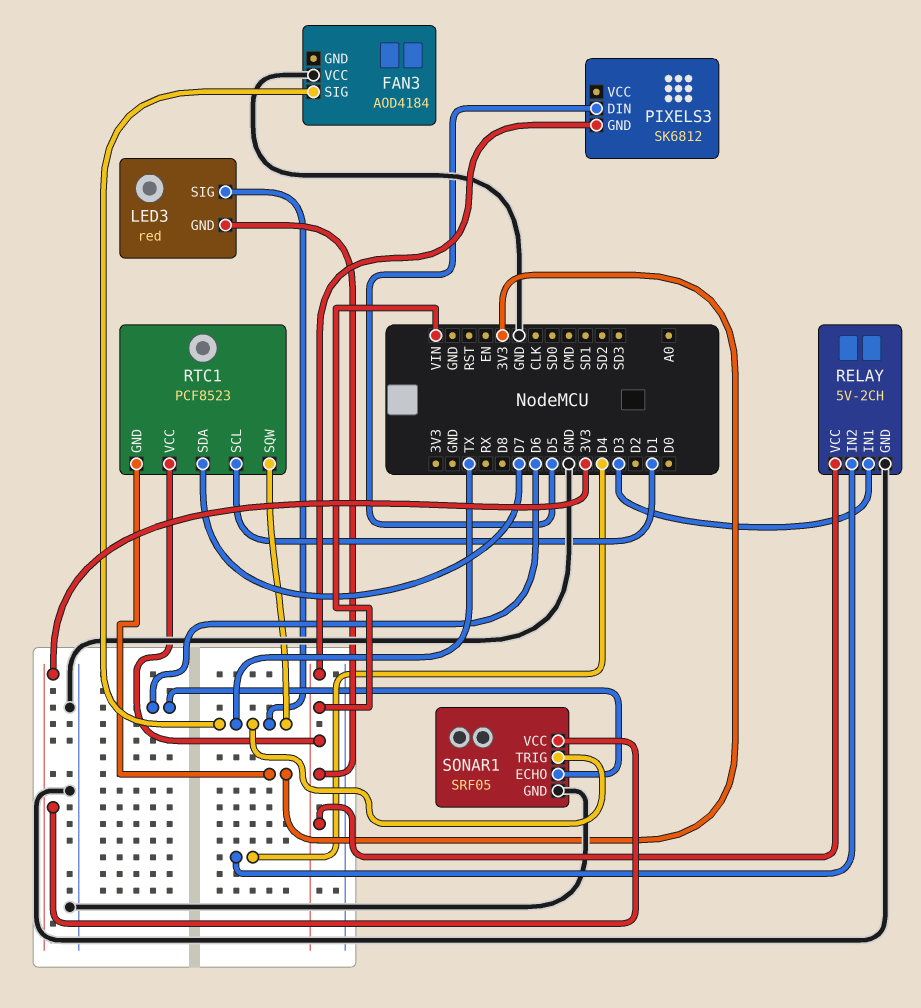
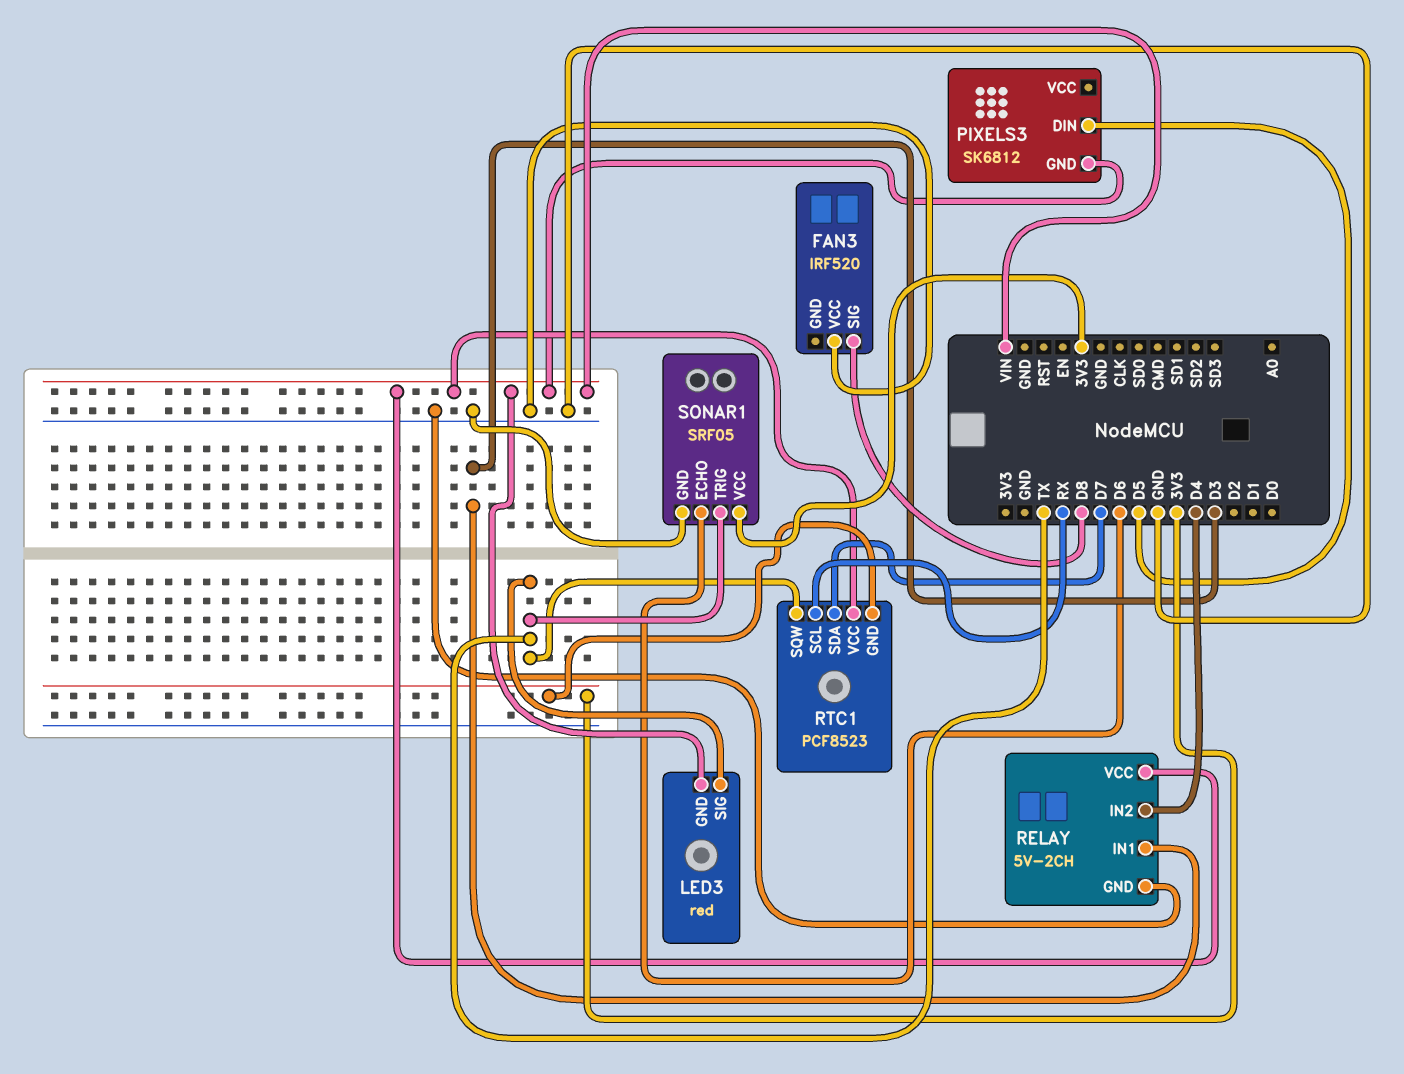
FAN3: AOD4184 -> IRF520
FAN3 pin SIG: TX -> D8
RTC1 pin SCL: D1 -> RX

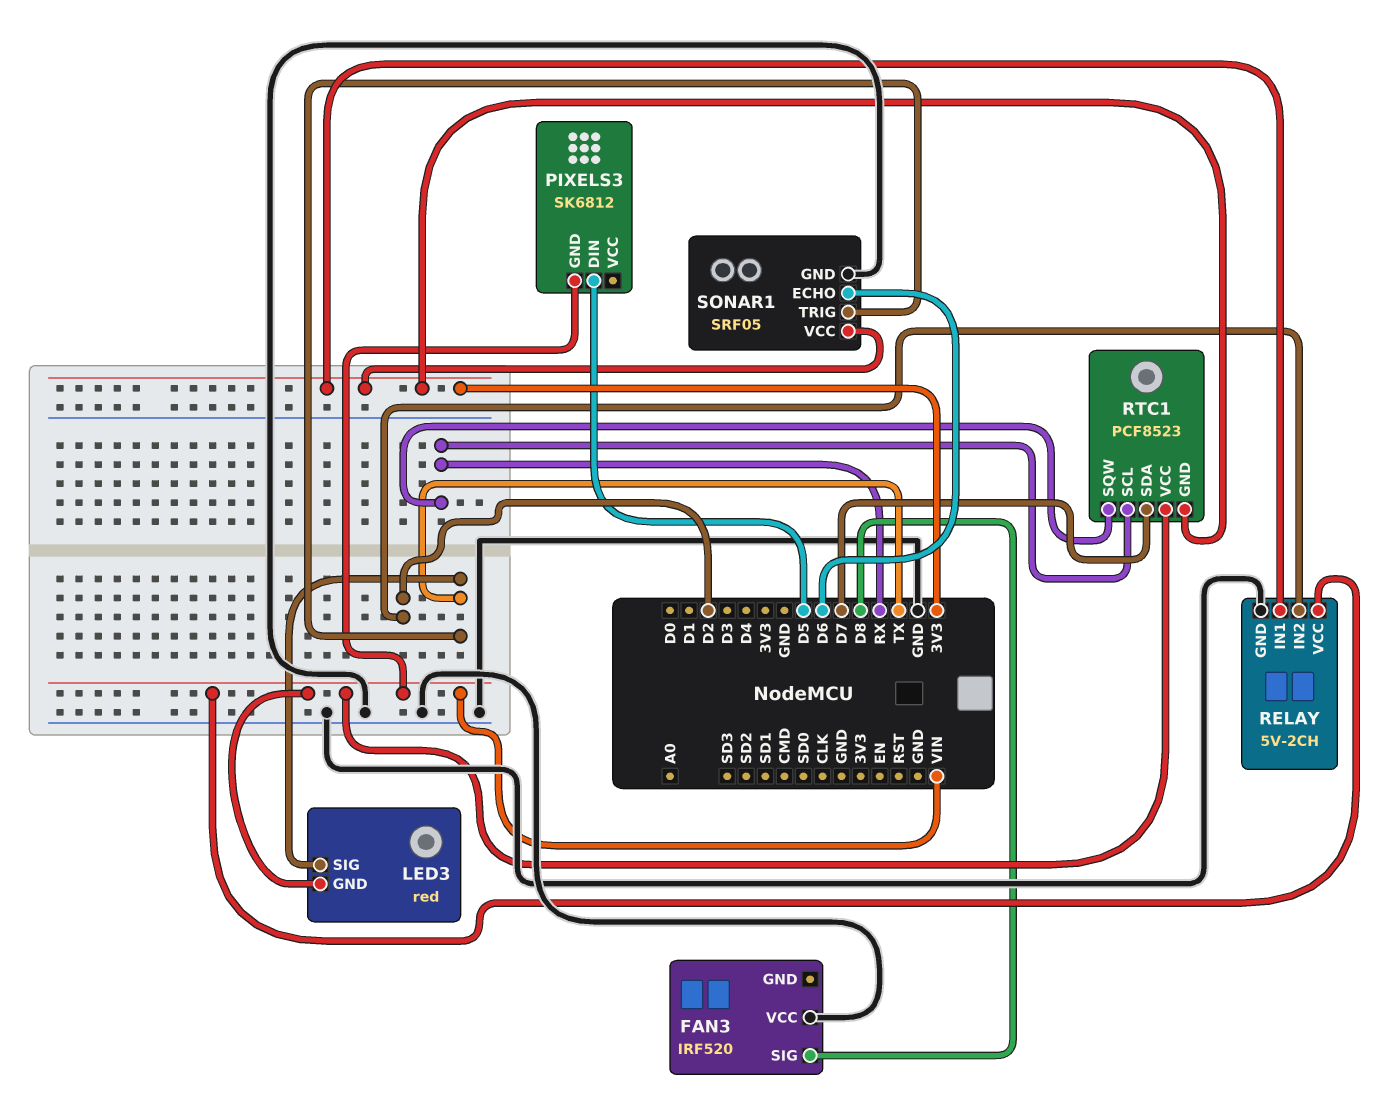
RELAY pin IN1: D3 -> 3V3
RELAY pin IN2: D4 -> D2
RTC1 pin SQW: TX -> RX

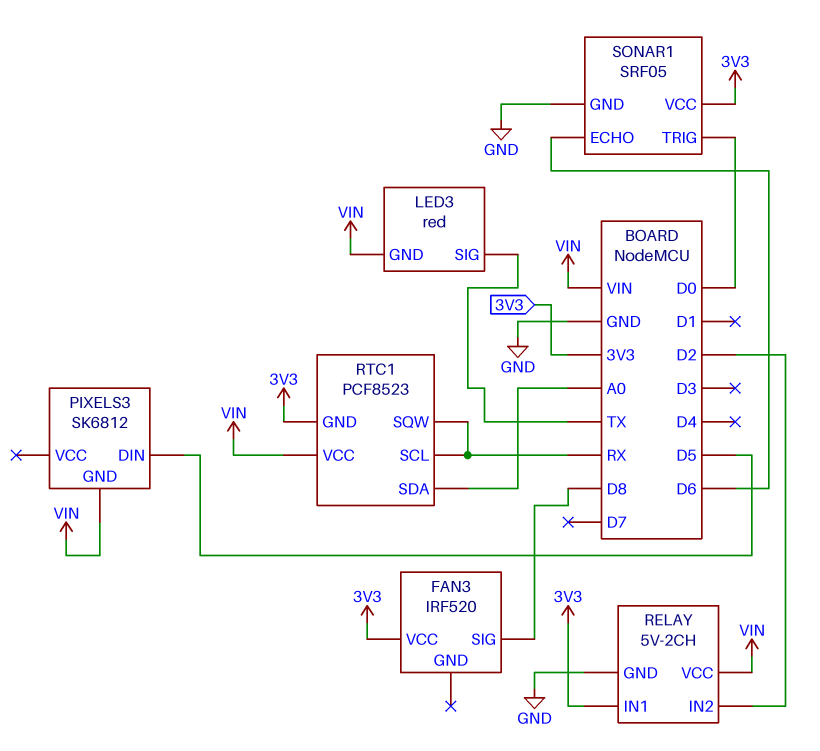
FAN3 pin VCC: GND -> 3V3
RTC1 pin SDA: D7 -> A0
SONAR1 pin TRIG: TX -> D0

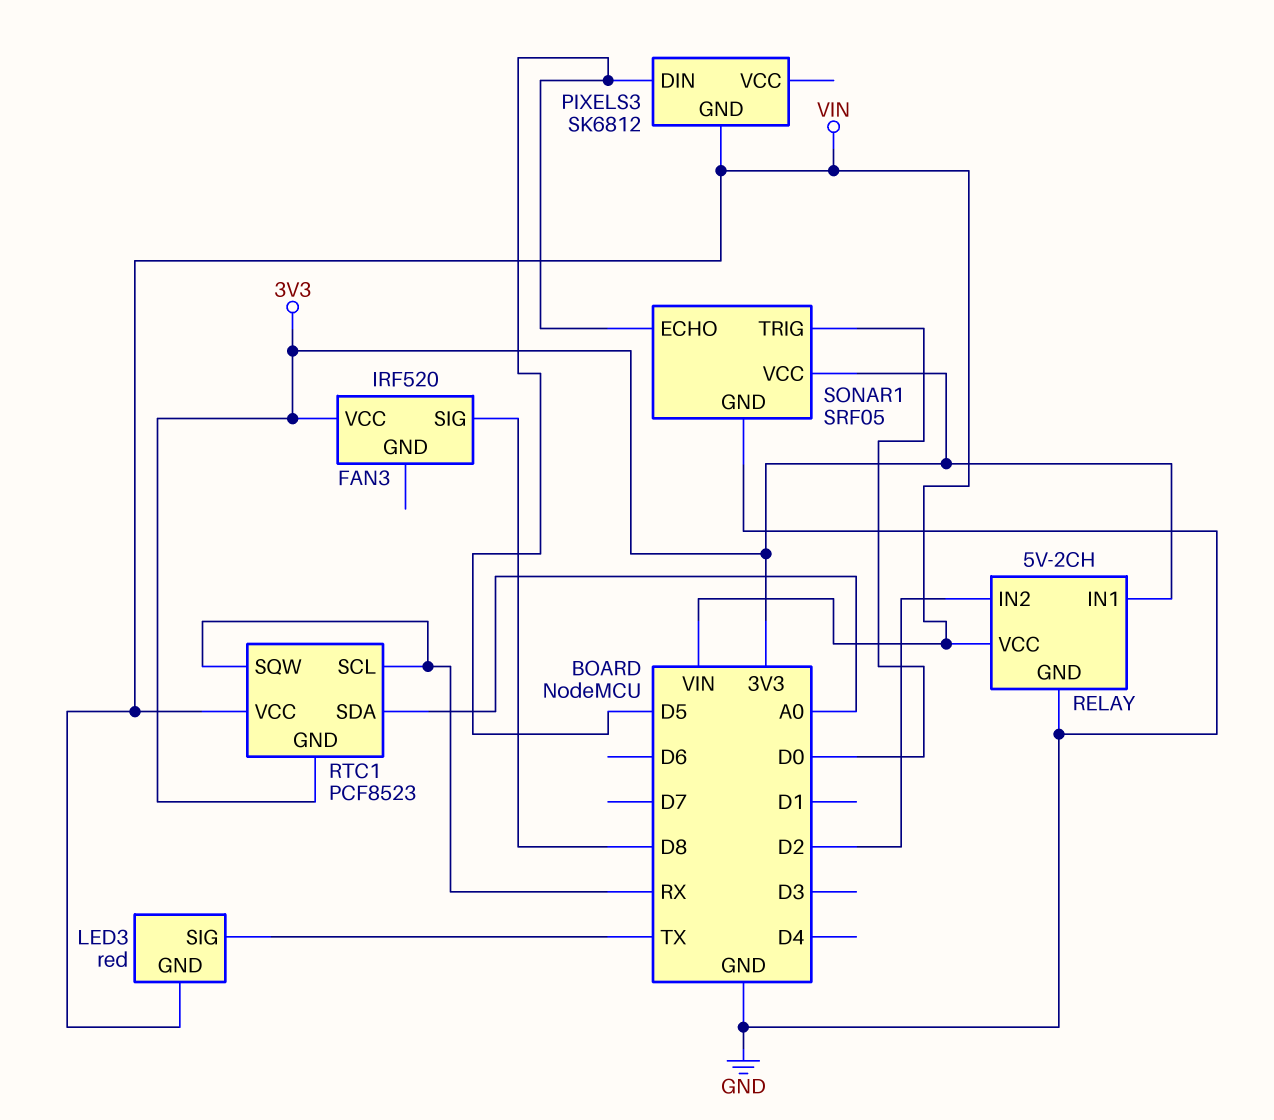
SONAR1 pin ECHO: D6 -> D5

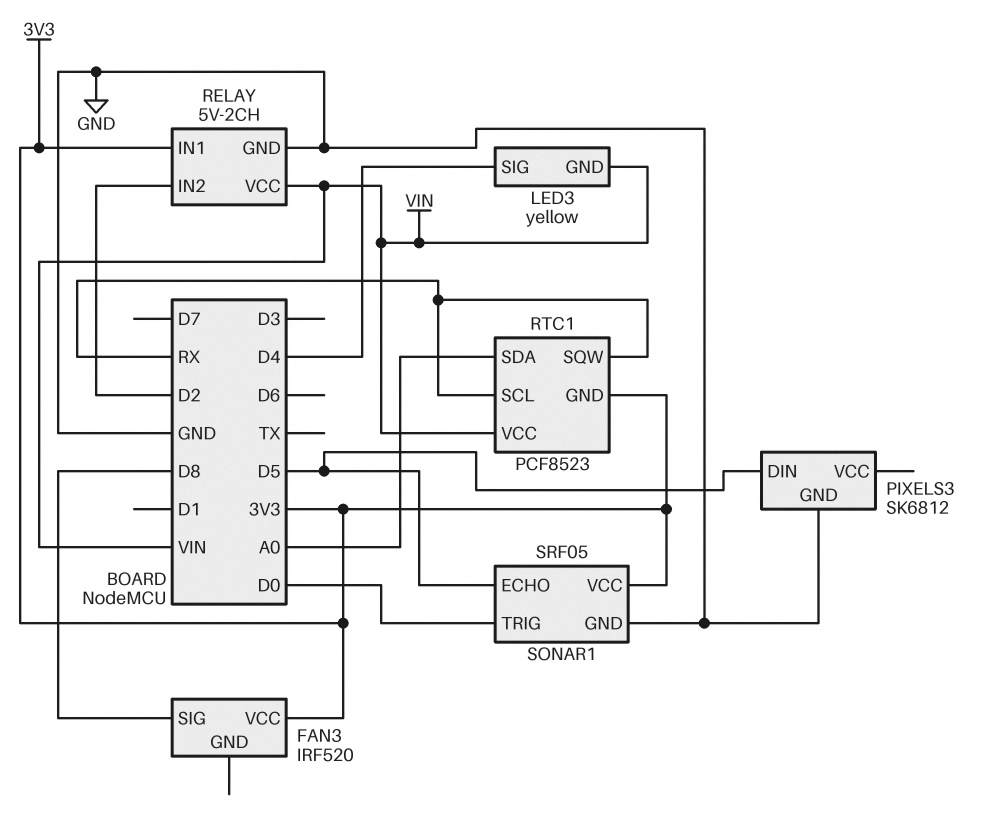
LED3: red -> yellow
LED3 pin SIG: TX -> D4
PIXELS3 pin GND: VIN -> GND

